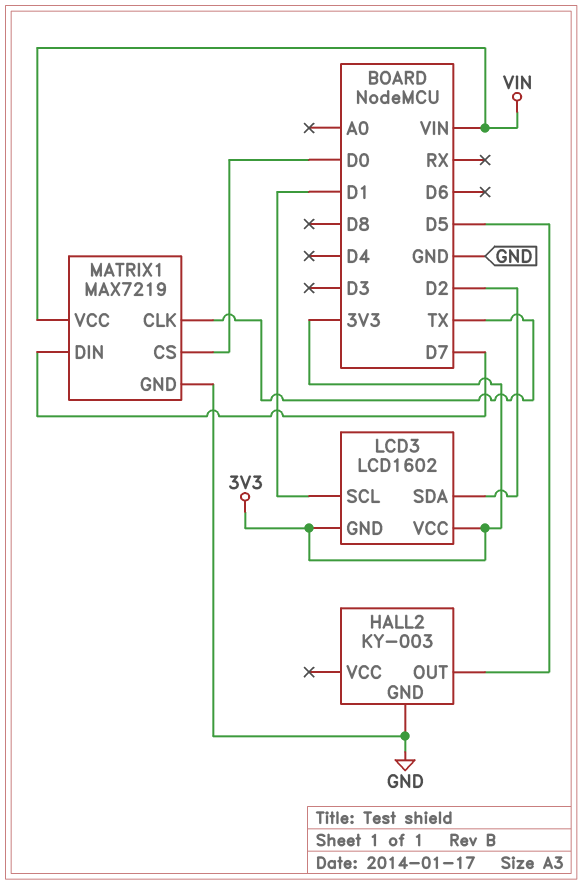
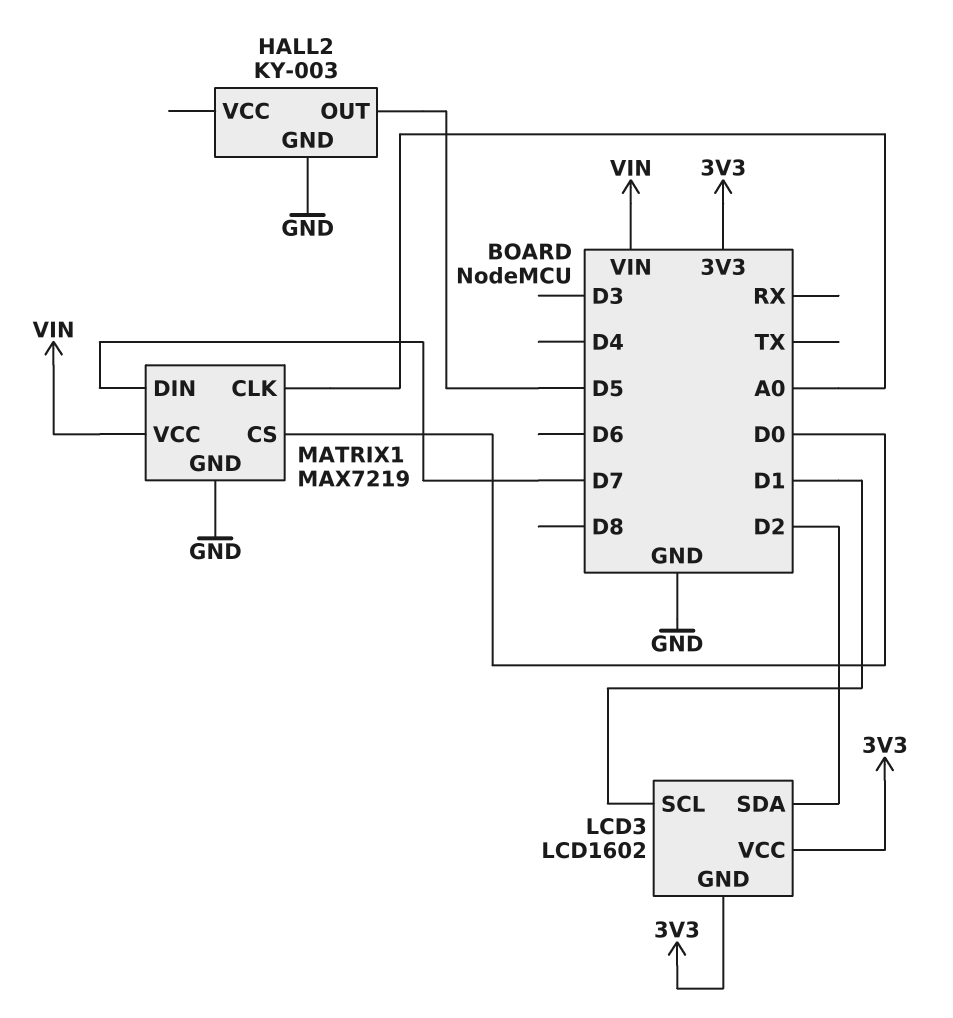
MATRIX1 pin CLK: TX -> A0

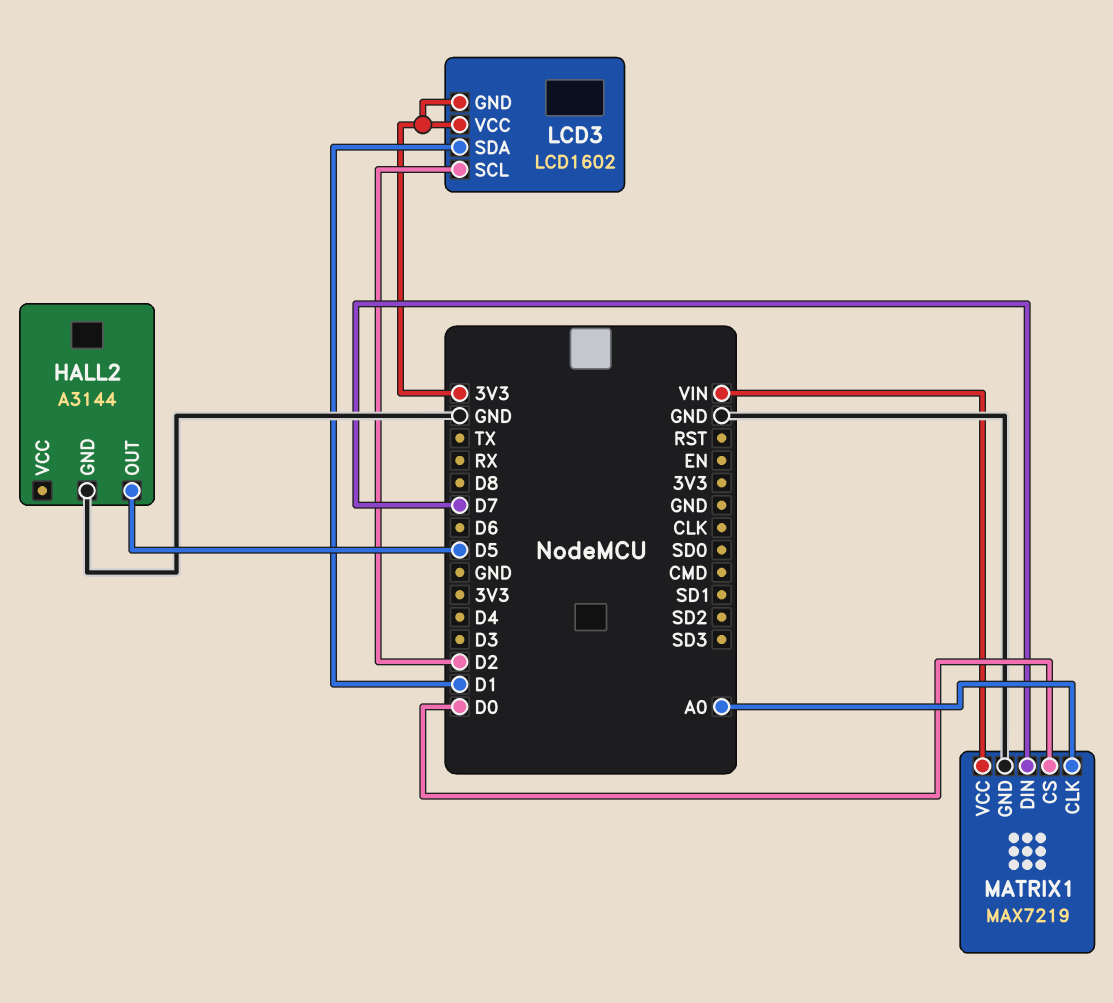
HALL2: KY-003 -> A3144
LCD3 pin SCL: D1 -> D2
LCD3 pin SDA: D2 -> D1

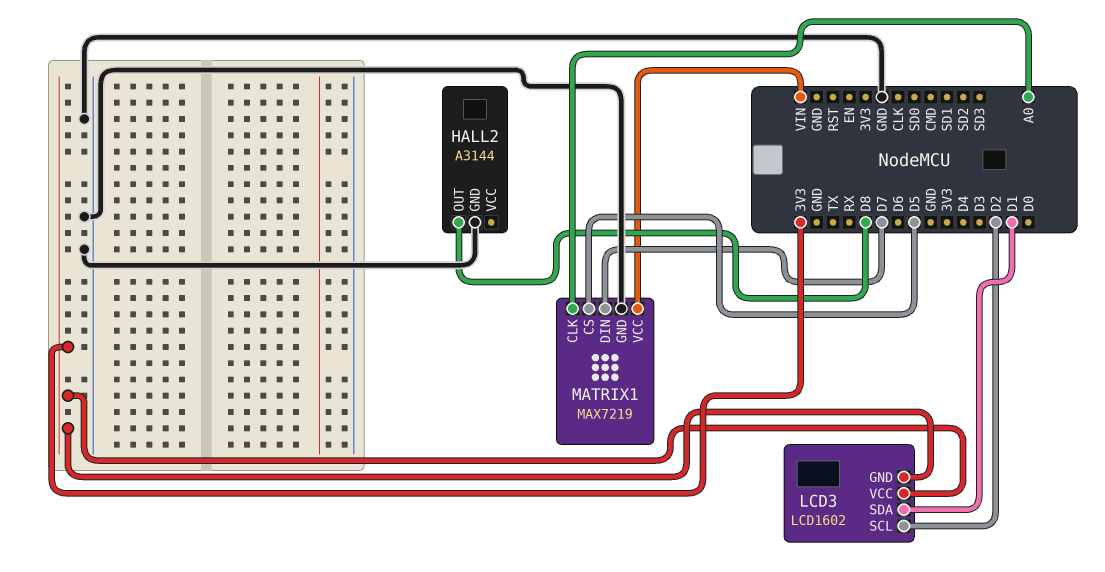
HALL2 pin OUT: D5 -> D8
MATRIX1 pin CS: D0 -> D5

